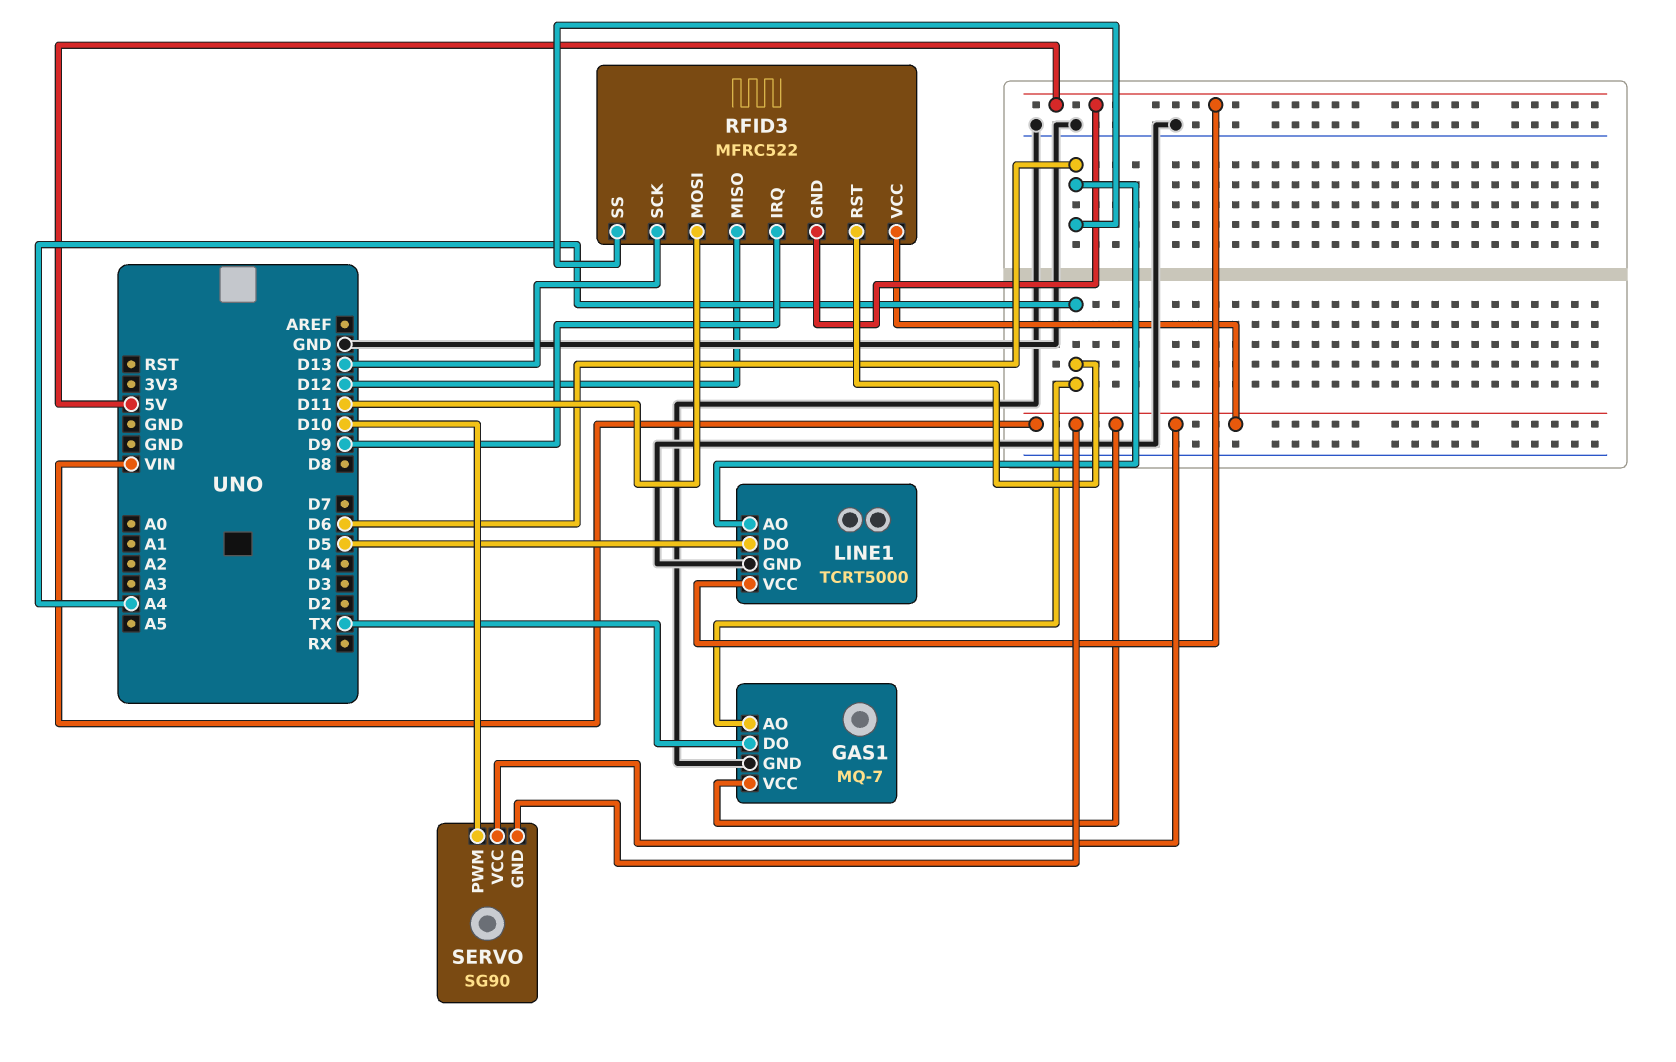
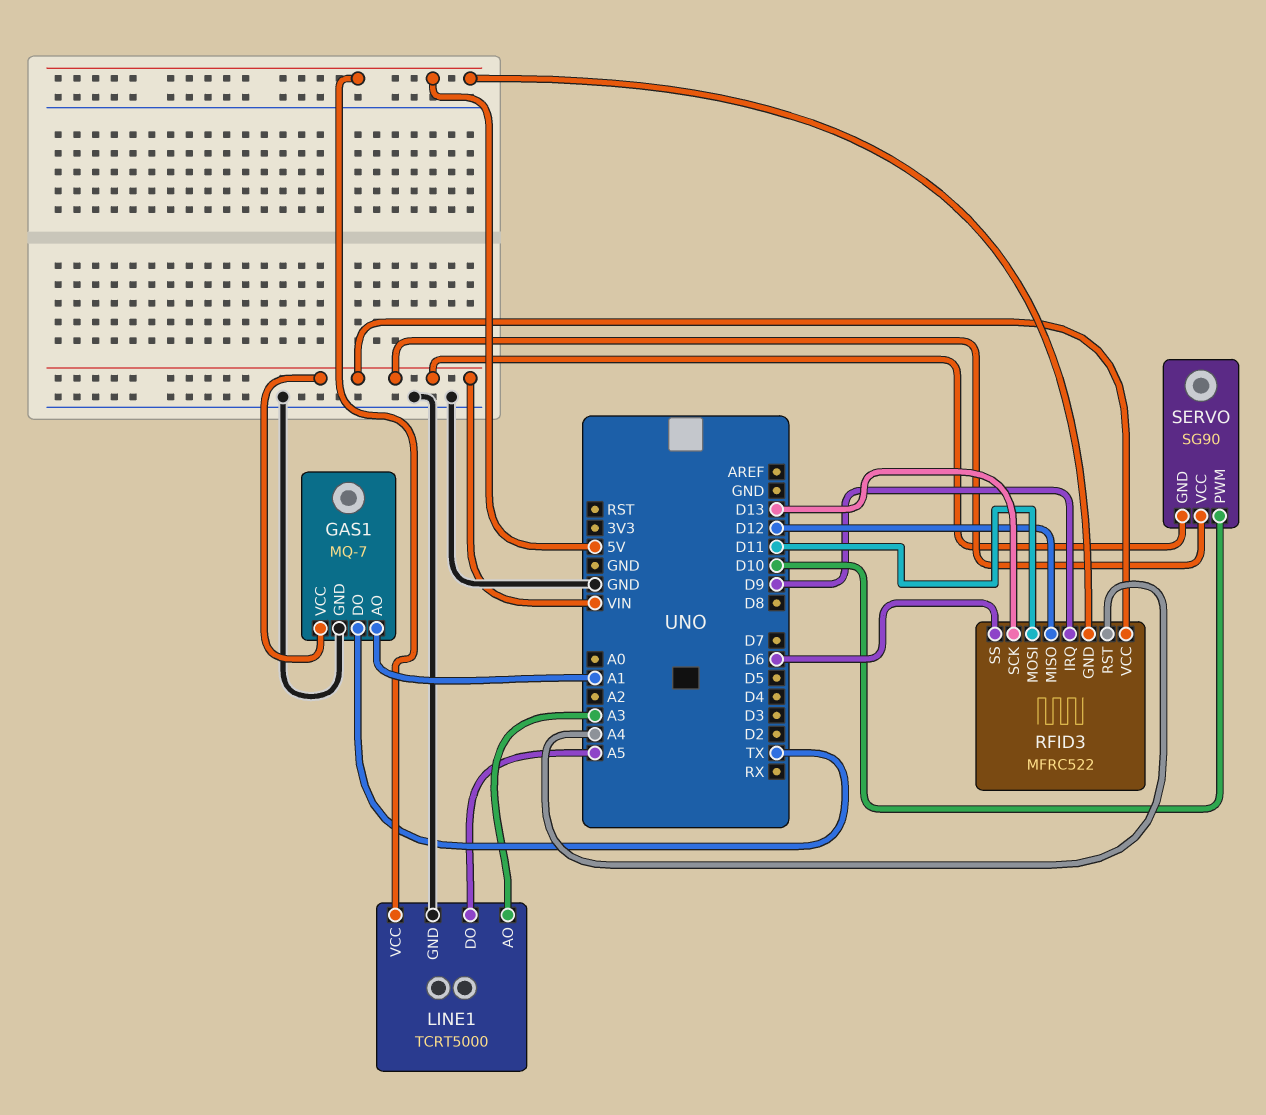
GAS1 pin AO: A4 -> A1
LINE1 pin AO: D6 -> A3
LINE1 pin DO: D5 -> A5

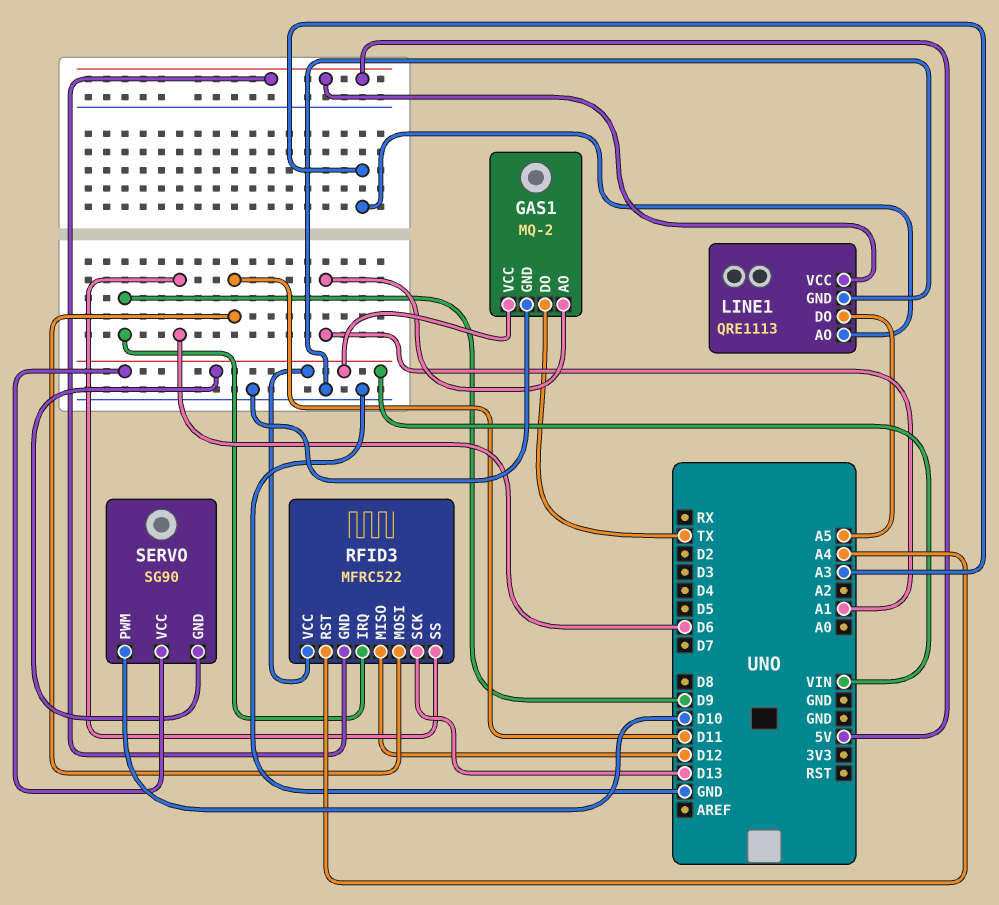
GAS1: MQ-7 -> MQ-2
LINE1: TCRT5000 -> QRE1113

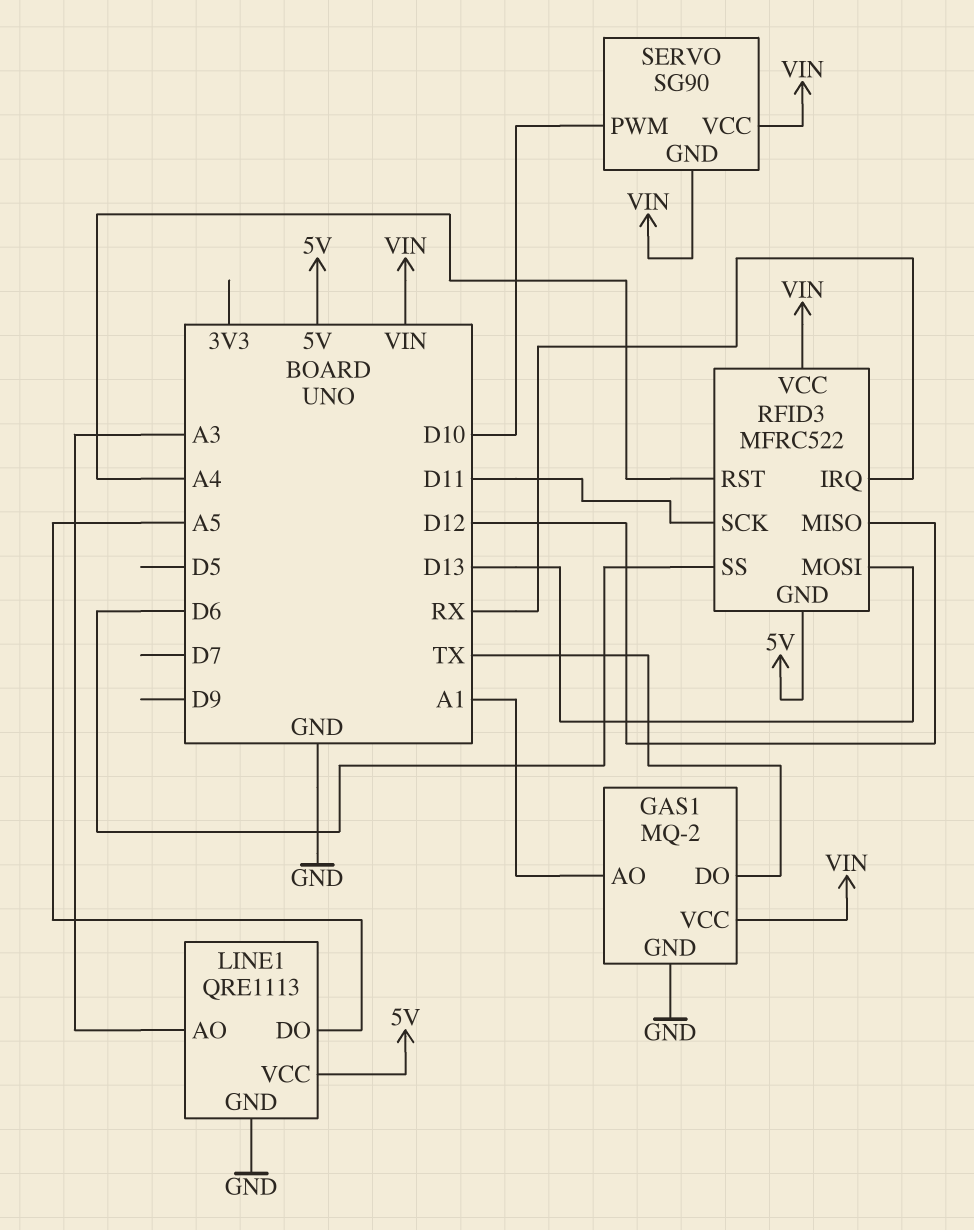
RFID3 pin IRQ: D9 -> RX
RFID3 pin MOSI: D11 -> D13
RFID3 pin SCK: D13 -> D11

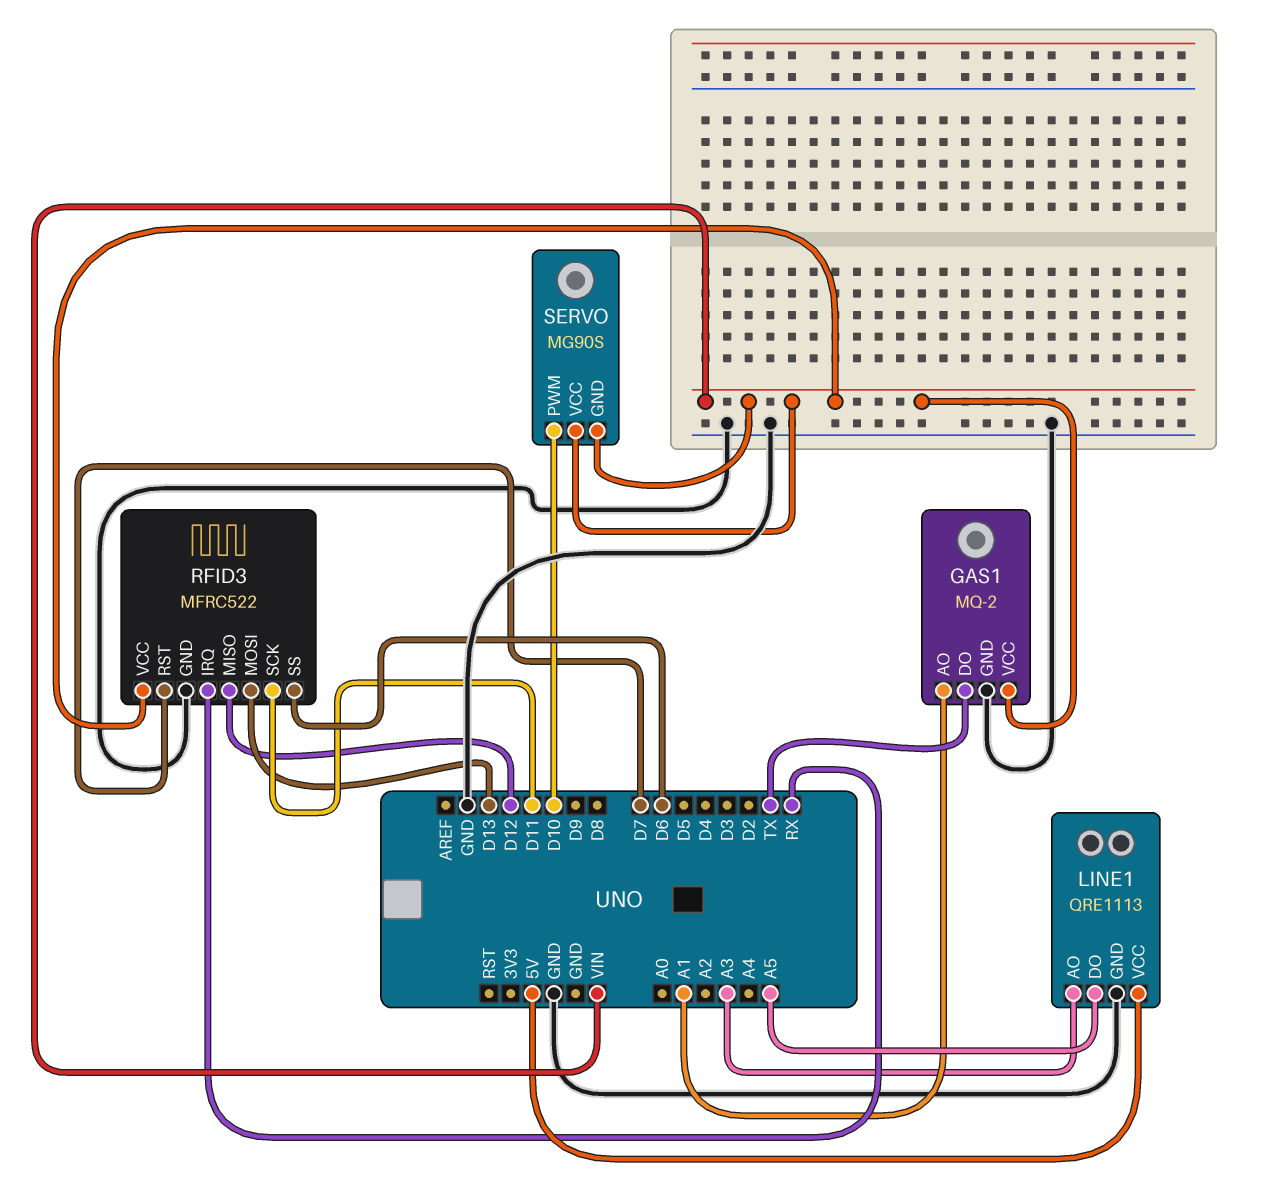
RFID3 pin GND: 5V -> GND
RFID3 pin RST: A4 -> D7
SERVO: SG90 -> MG90S

